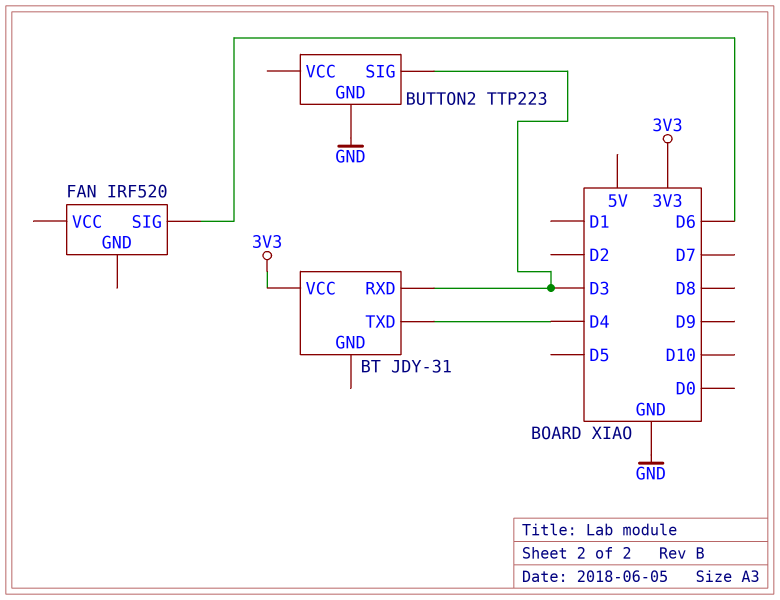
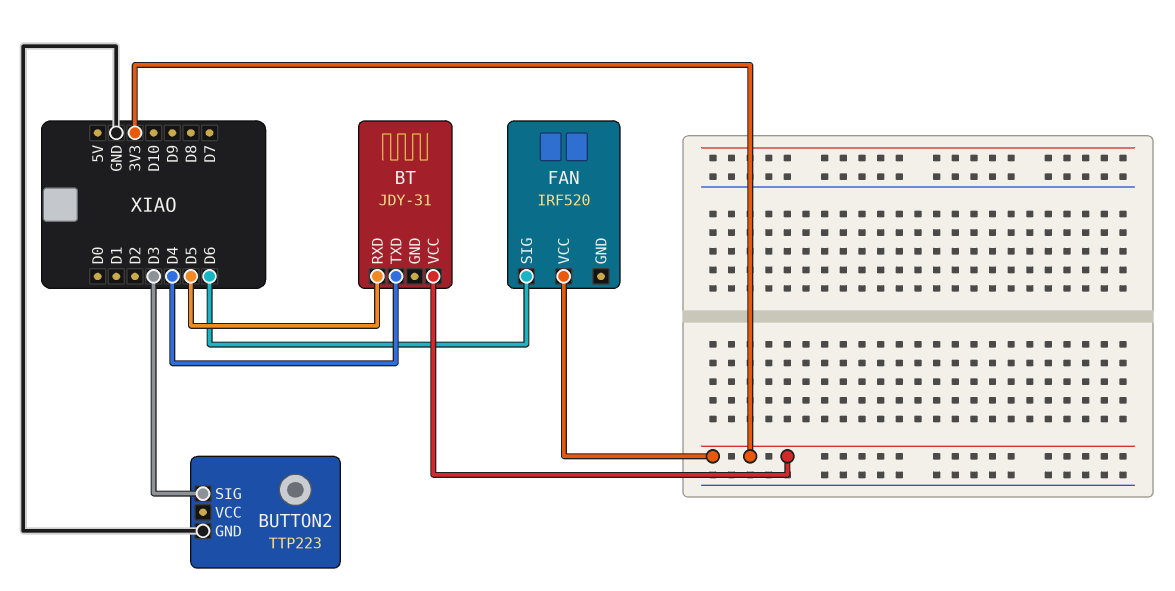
BT pin RXD: D3 -> D5
FAN pin VCC: none -> 3V3

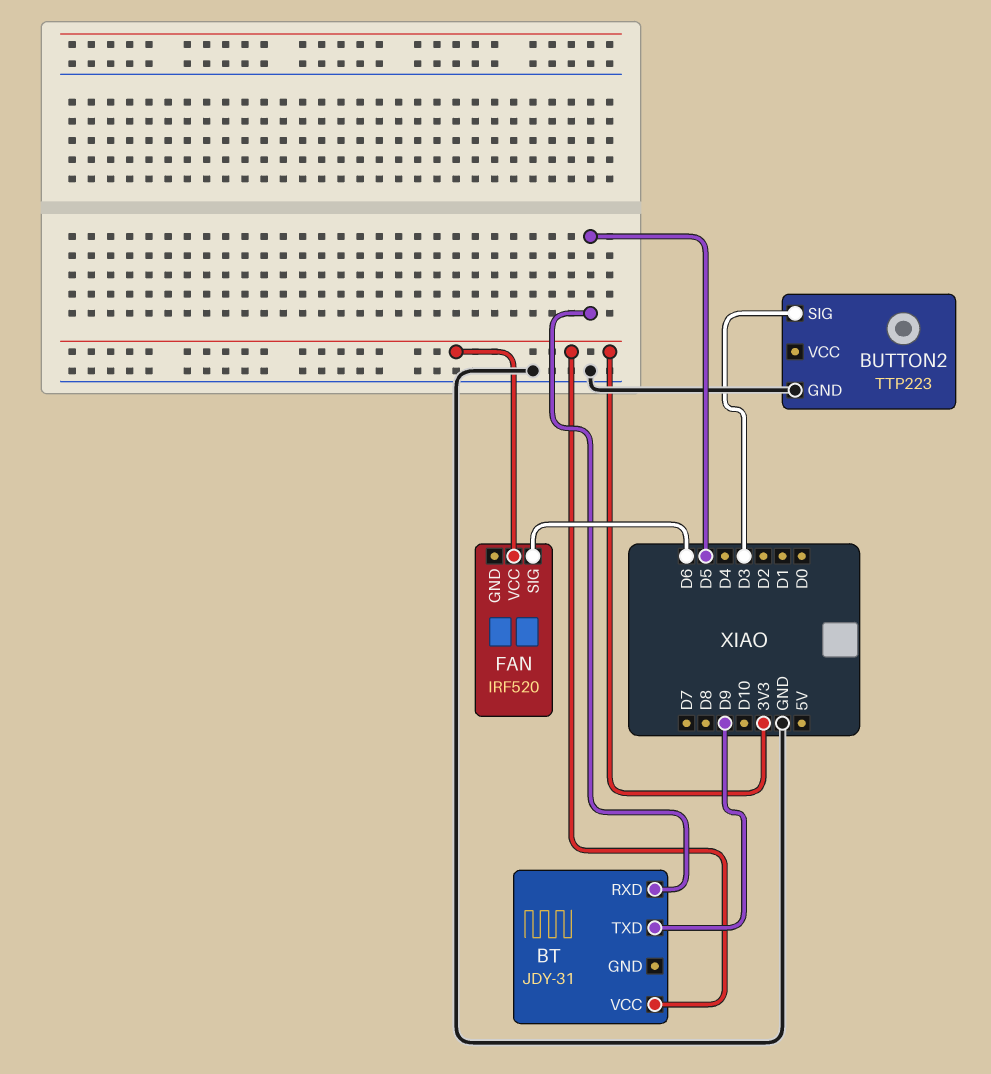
BT pin TXD: D4 -> D9

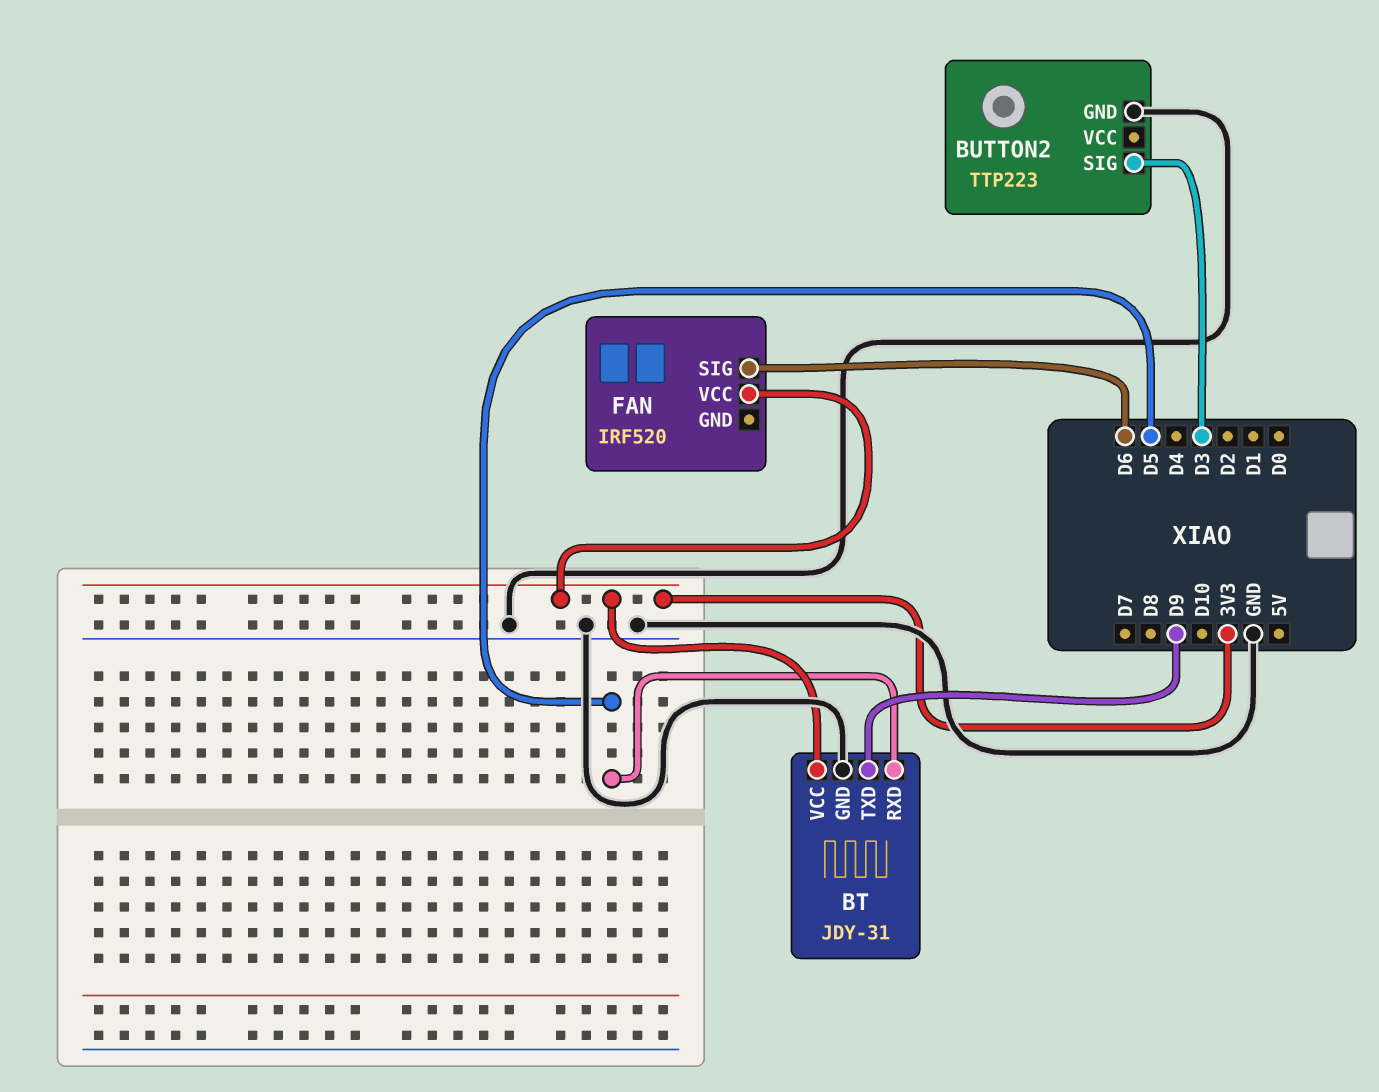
BT pin GND: none -> GND

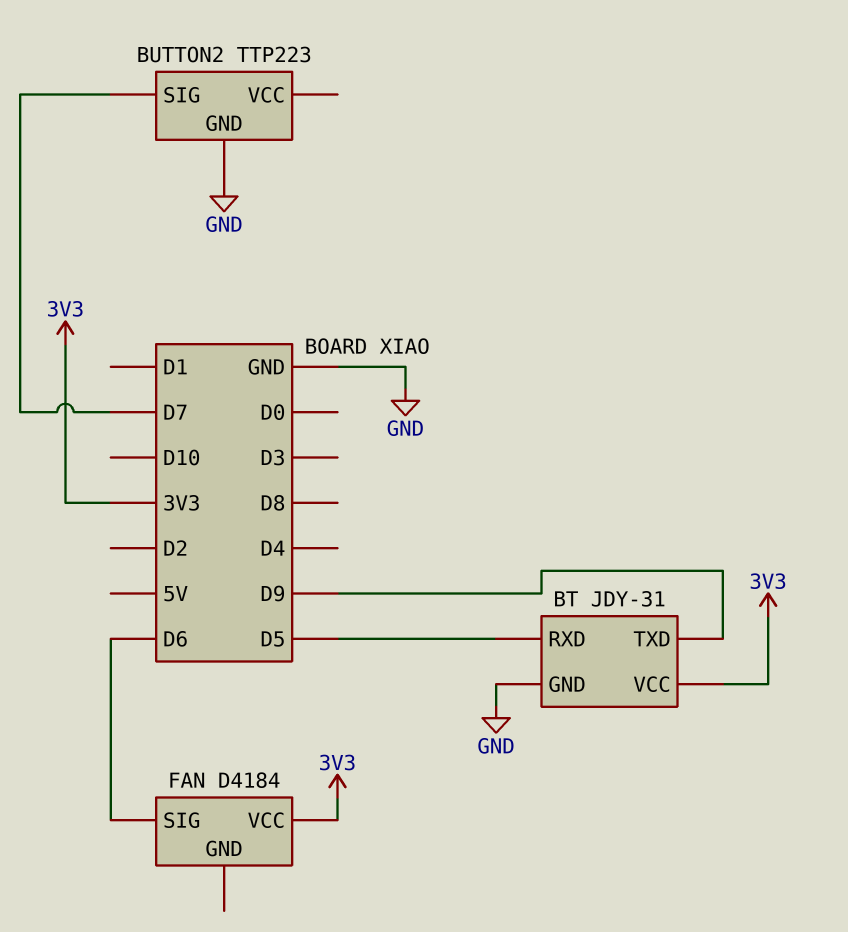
BUTTON2 pin SIG: D3 -> D7
FAN: IRF520 -> D4184

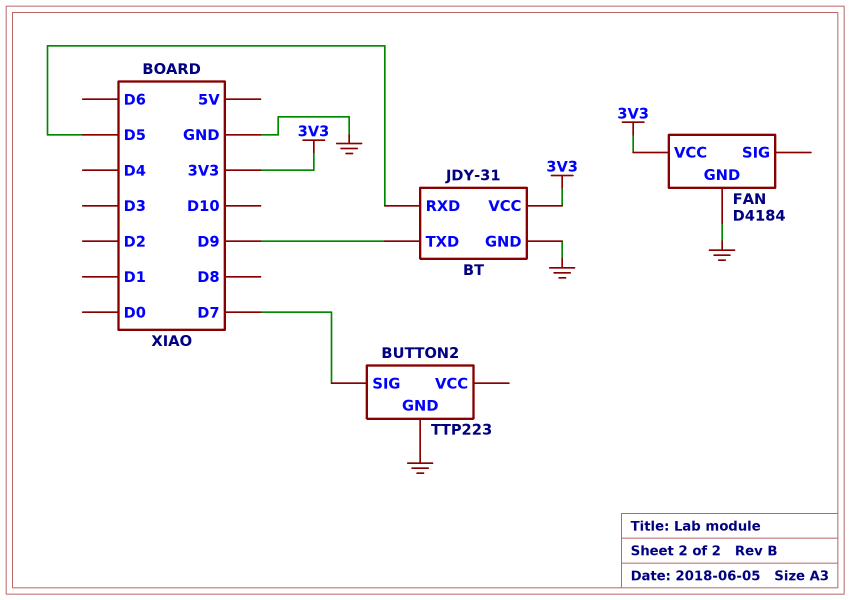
FAN pin GND: none -> GND
FAN pin SIG: D6 -> none

